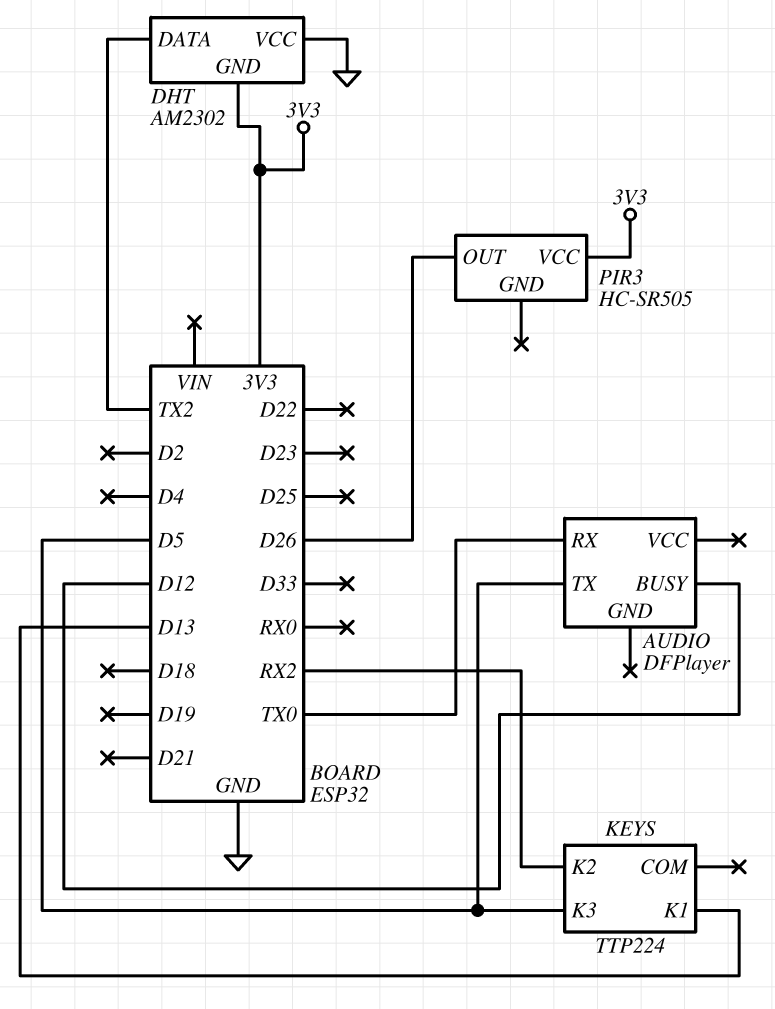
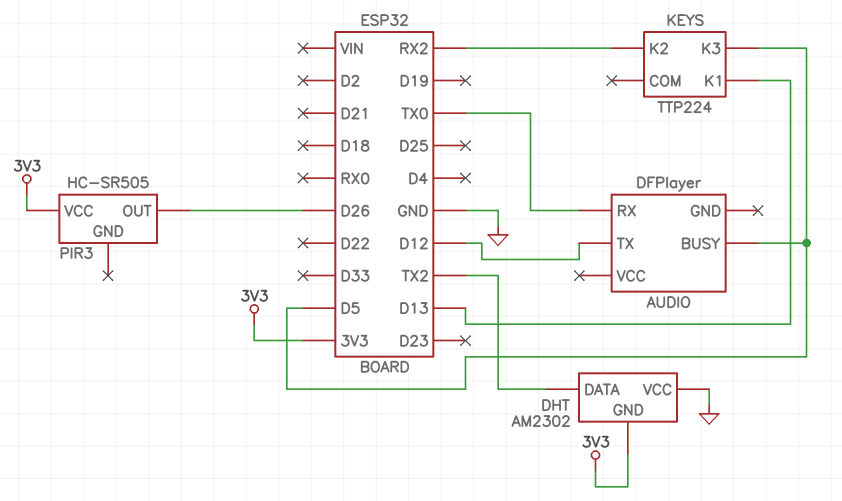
AUDIO pin BUSY: D12 -> D5
AUDIO pin TX: D5 -> D12

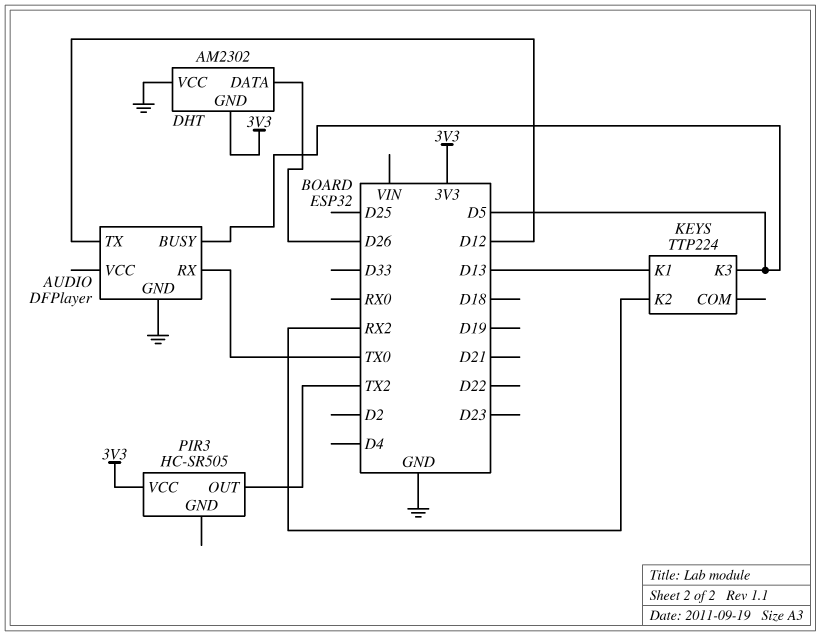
AUDIO pin GND: none -> GND
DHT pin DATA: TX2 -> D26
PIR3 pin OUT: D26 -> TX2

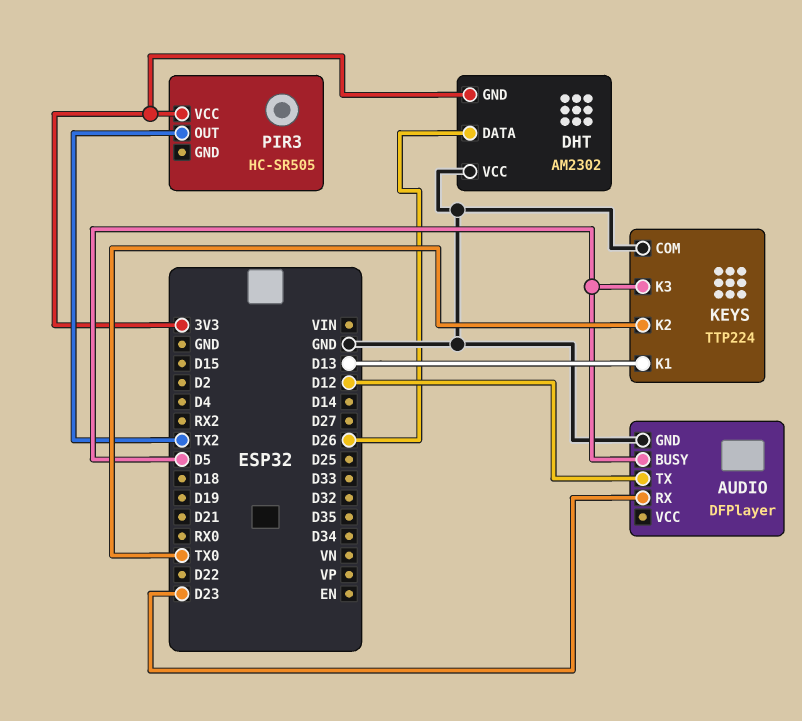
AUDIO pin RX: TX0 -> D23
KEYS pin COM: none -> GND
KEYS pin K2: RX2 -> TX0

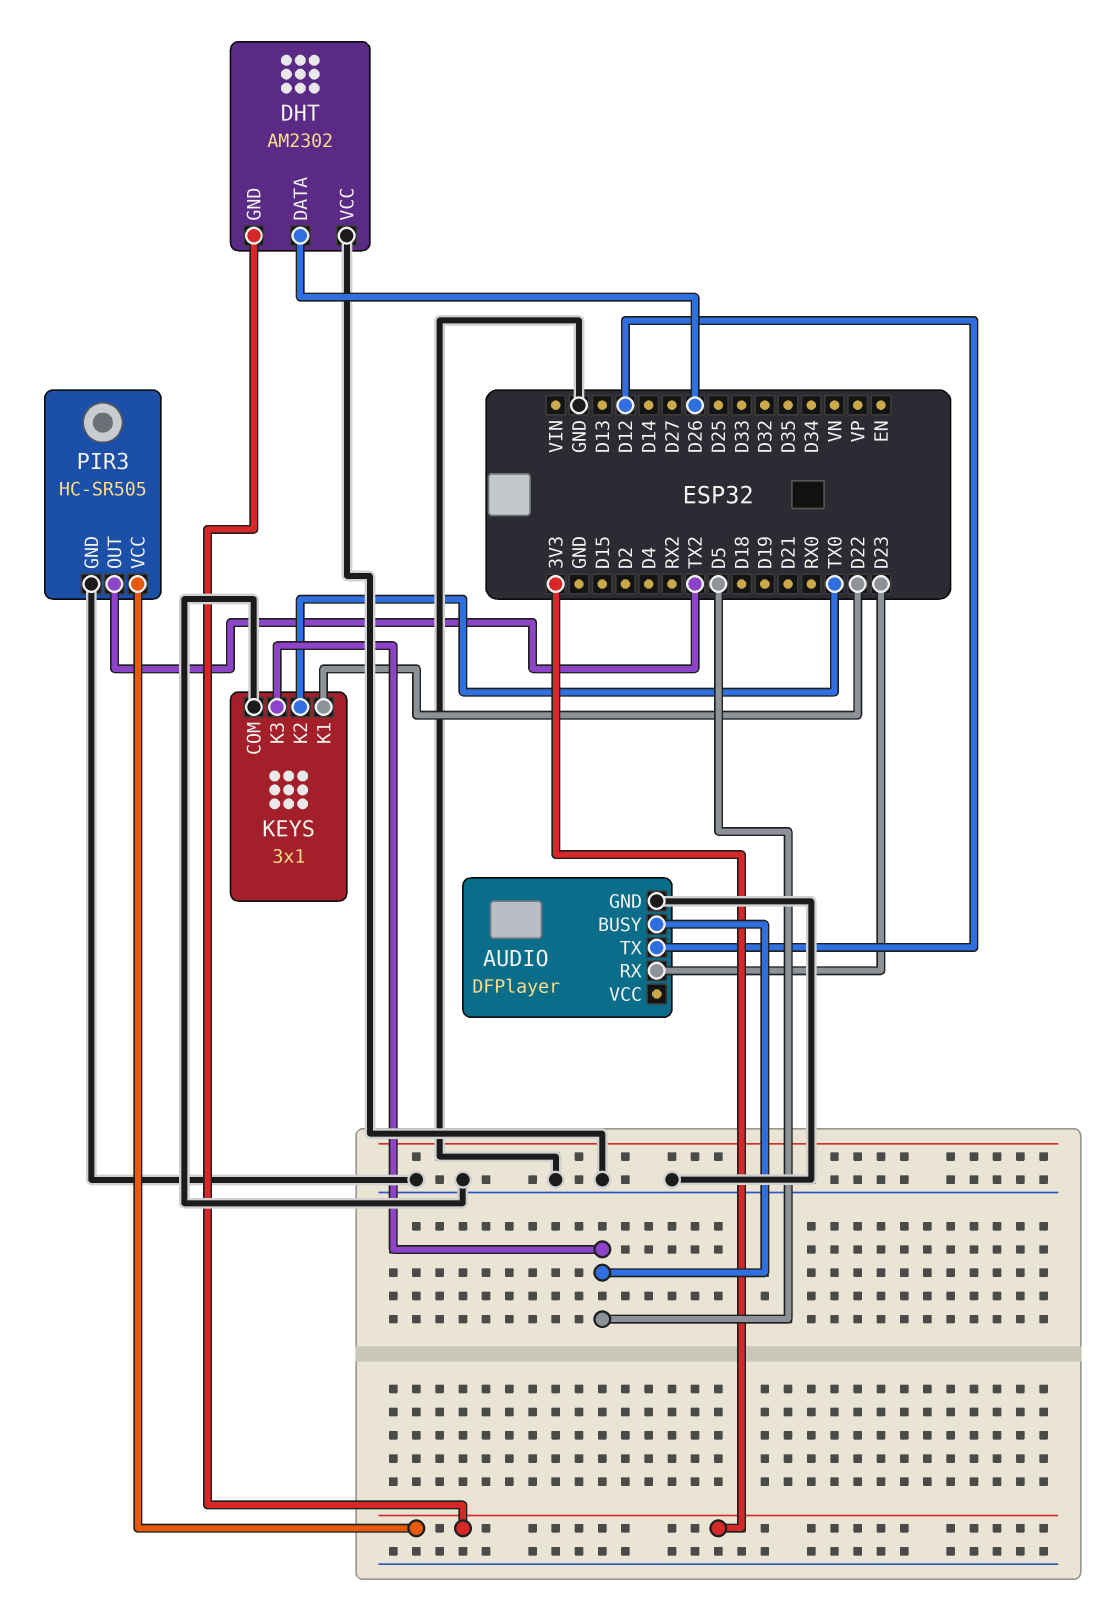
KEYS: TTP224 -> 3x1
KEYS pin K1: D13 -> D22
PIR3 pin GND: none -> GND

